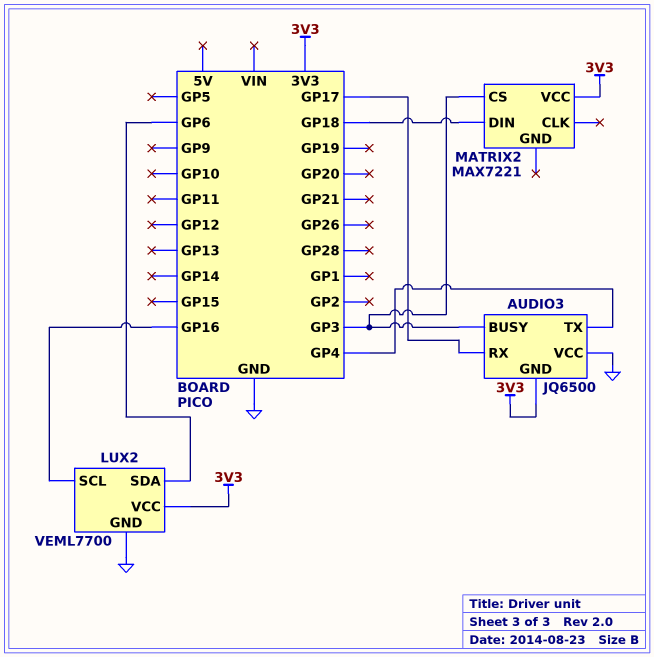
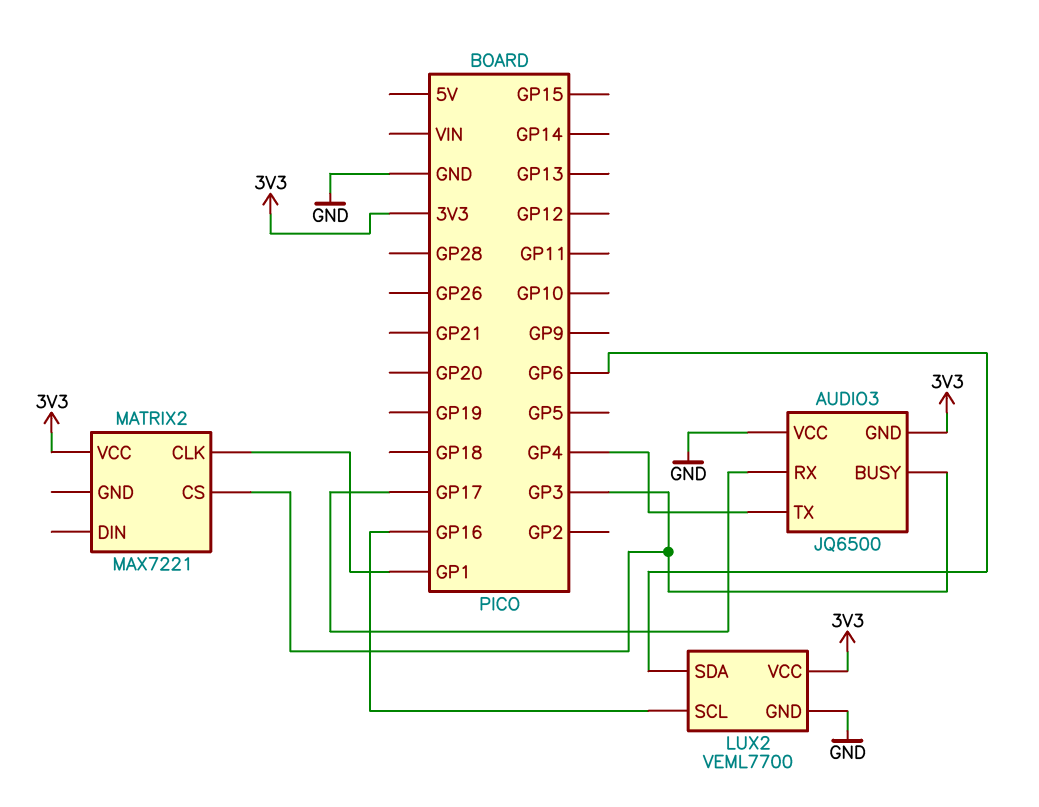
MATRIX2 pin CLK: none -> GP1
MATRIX2 pin DIN: GP18 -> none

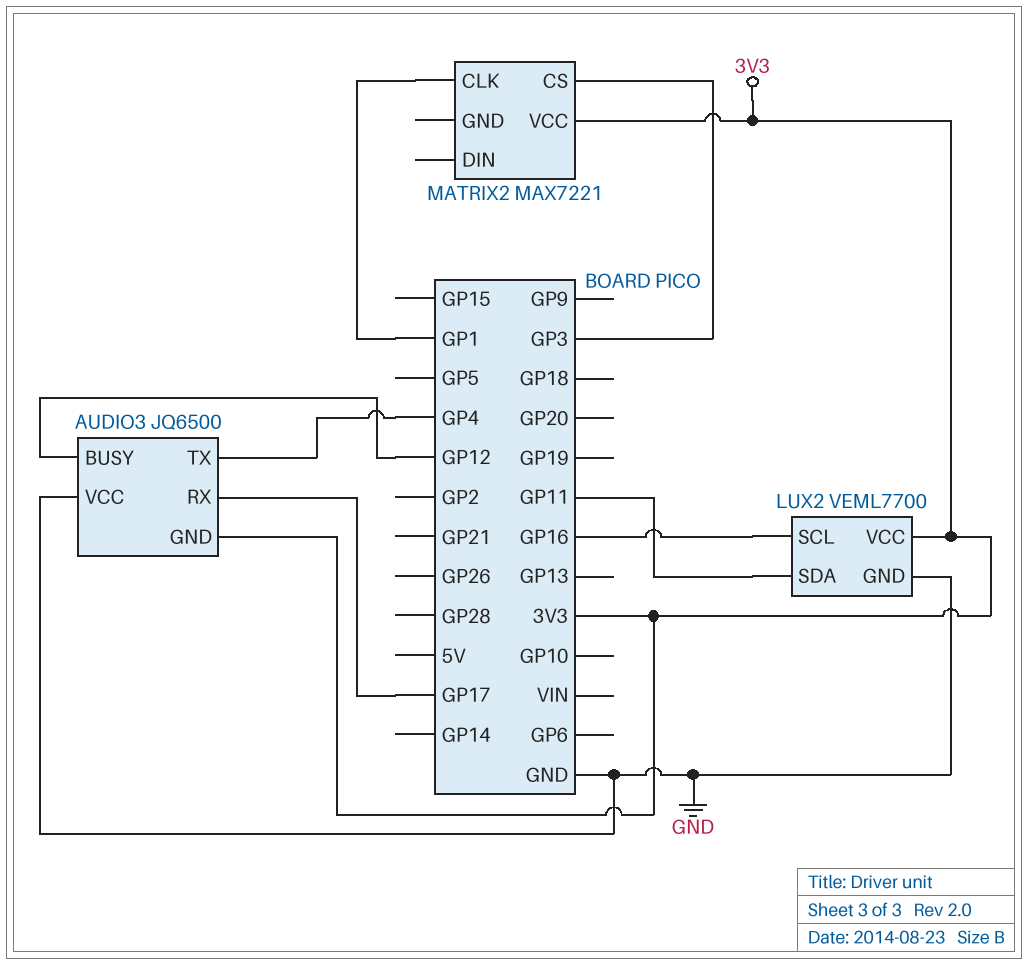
AUDIO3 pin BUSY: GP3 -> GP12
LUX2 pin SDA: GP6 -> GP11

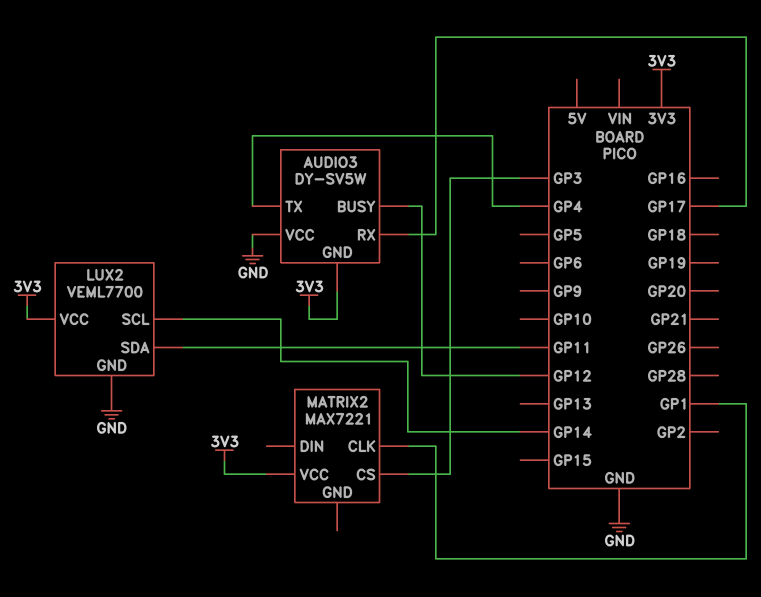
AUDIO3: JQ6500 -> DY-SV5W
LUX2 pin SCL: GP16 -> GP14

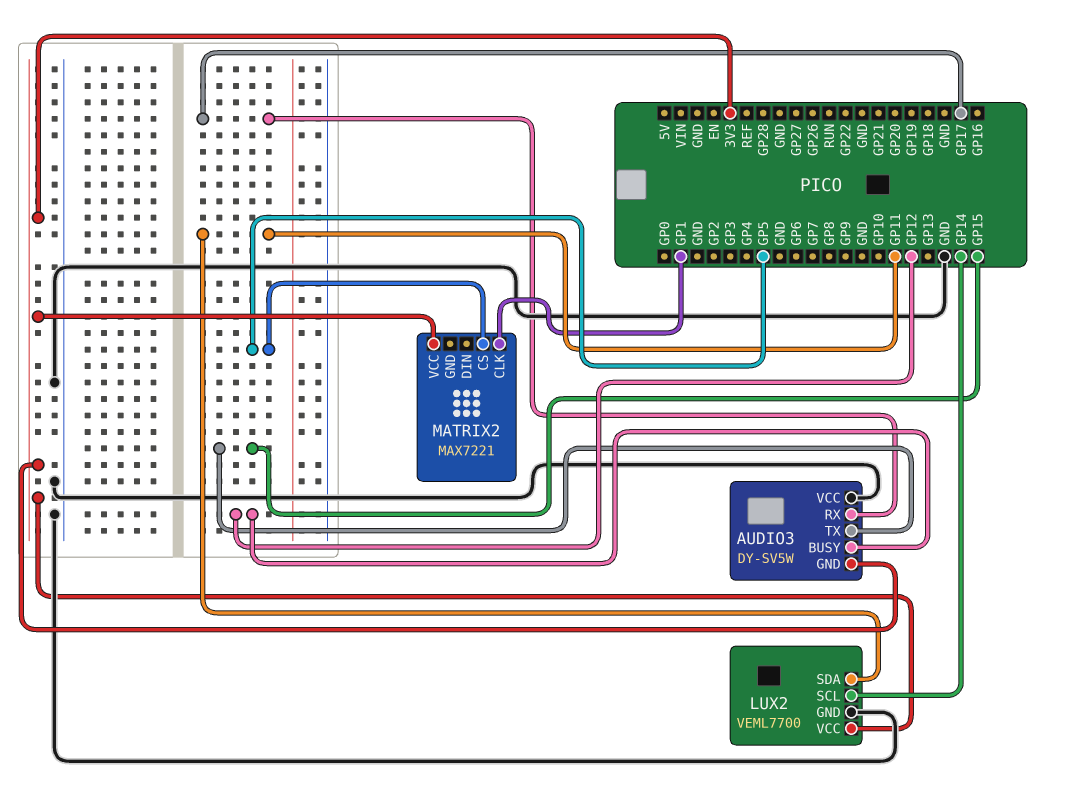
AUDIO3 pin TX: GP4 -> GP15
MATRIX2 pin CS: GP3 -> GP5

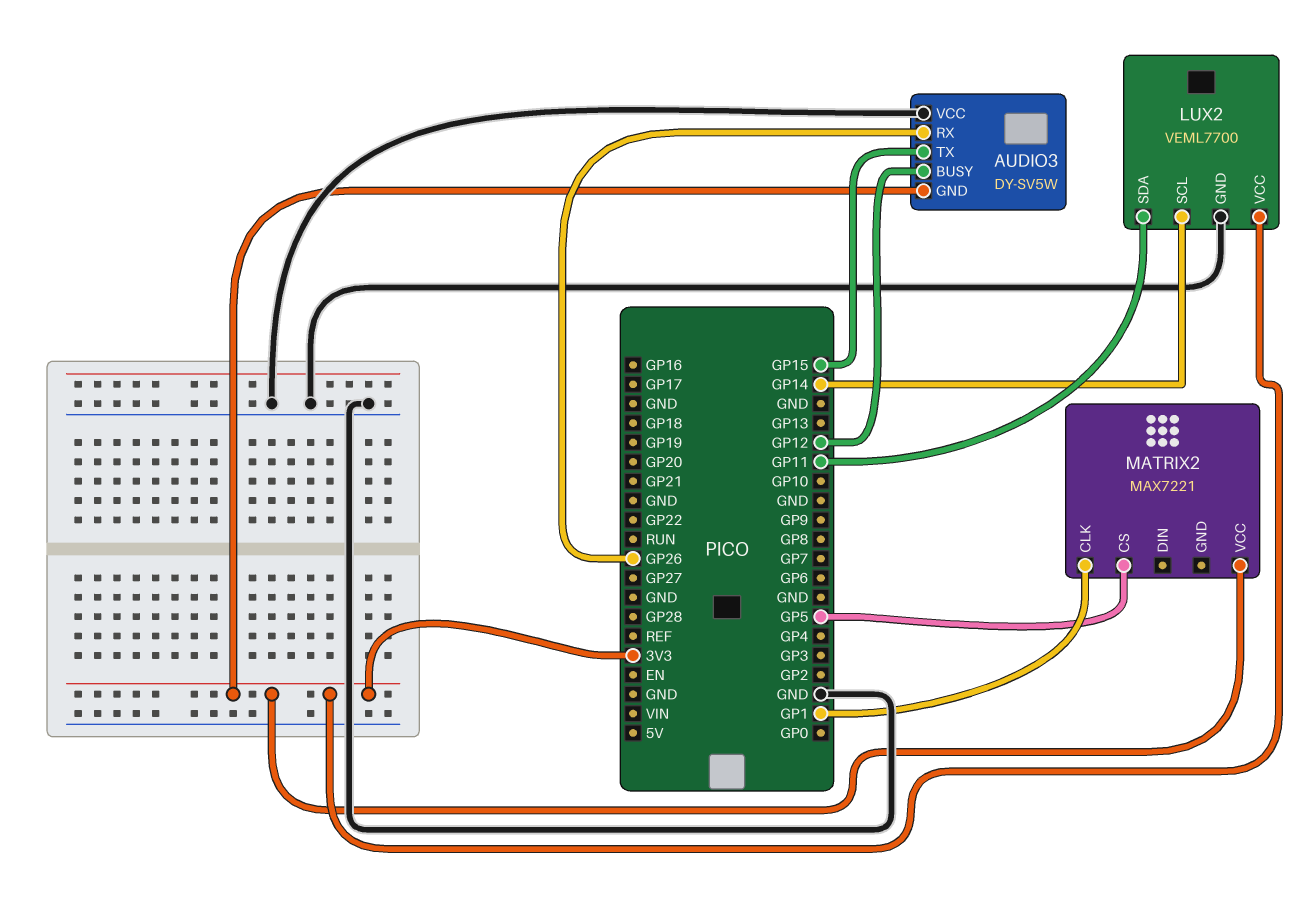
AUDIO3 pin RX: GP17 -> GP26

